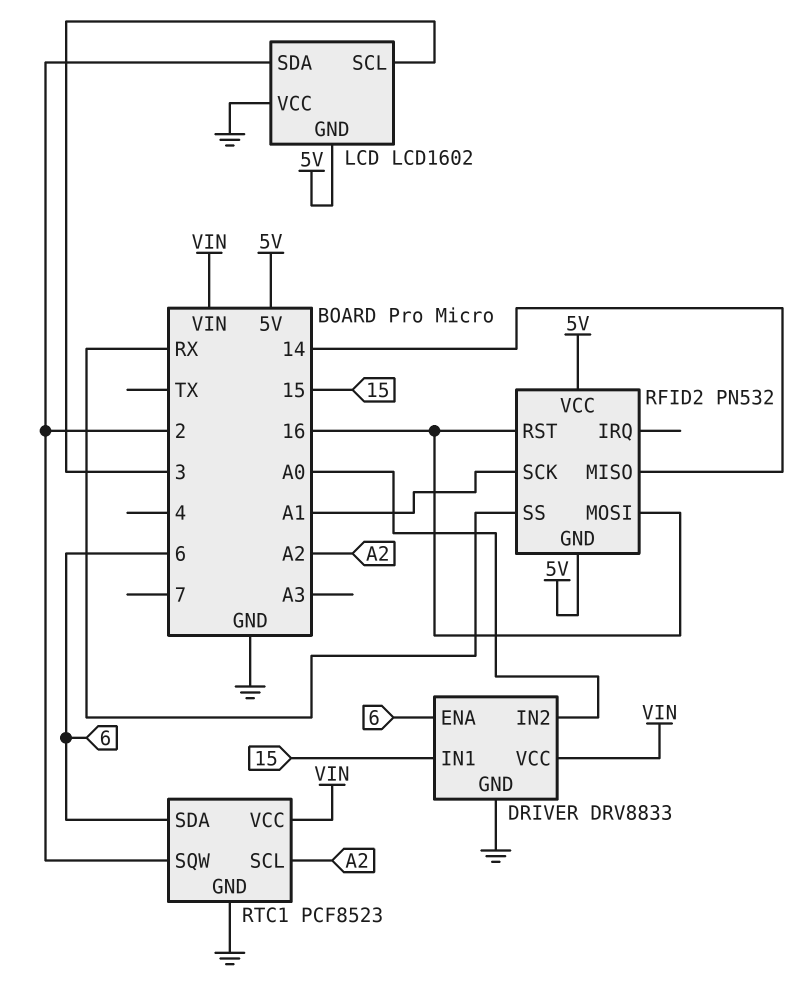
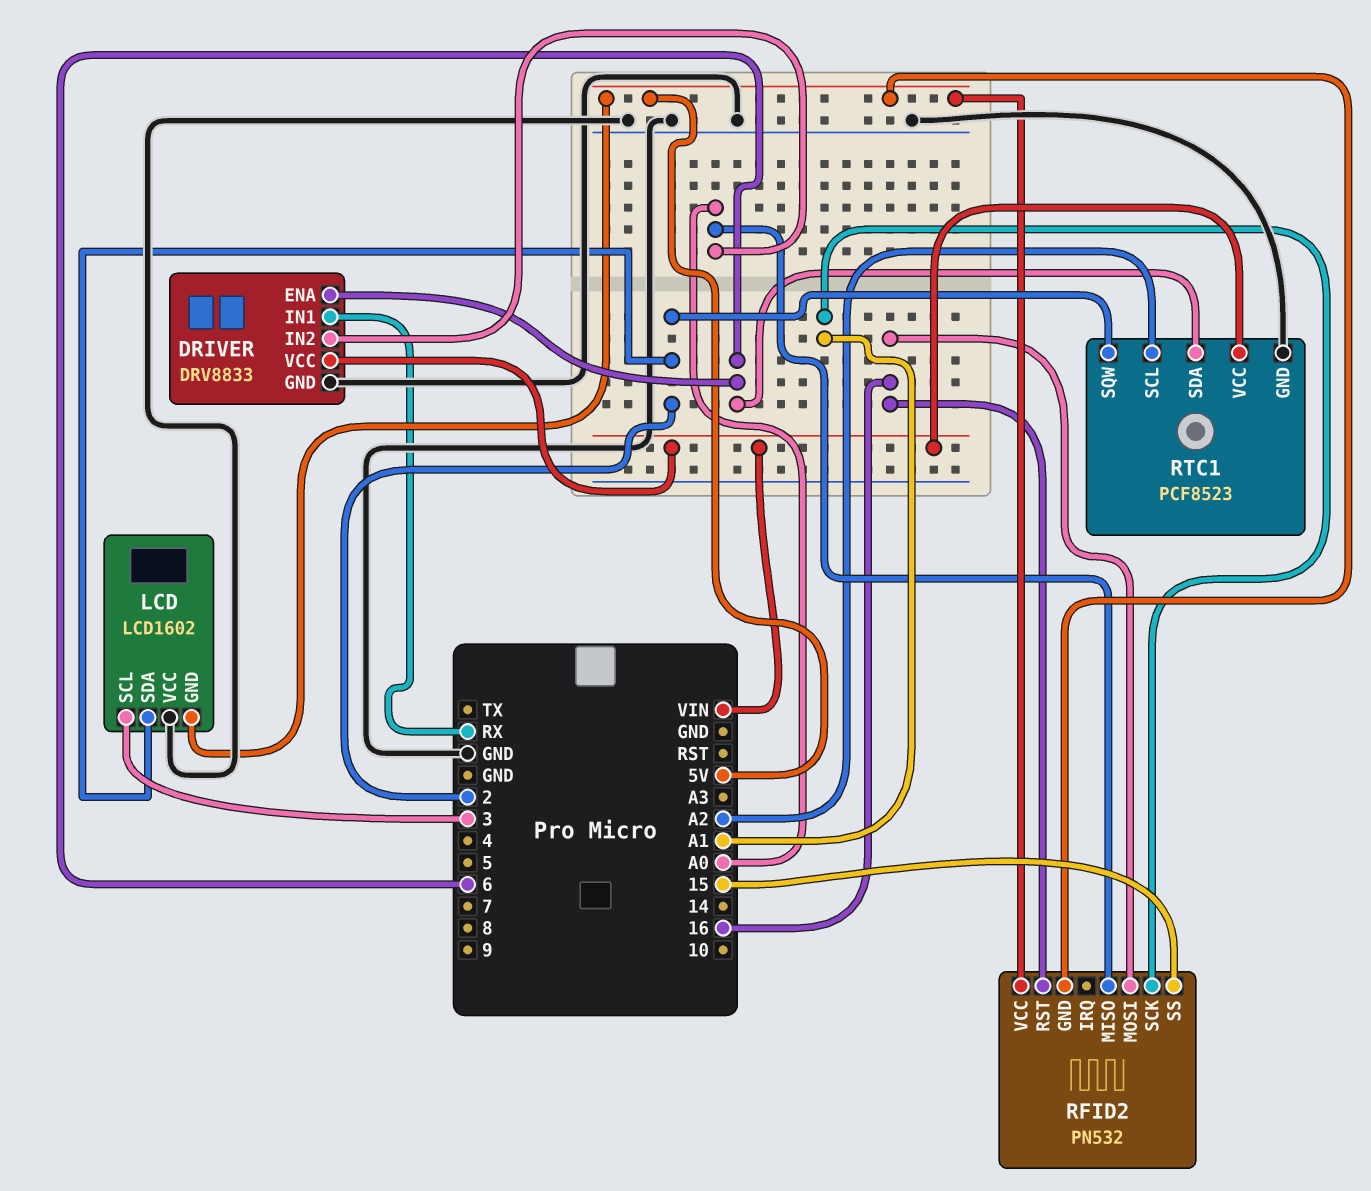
DRIVER pin IN1: 15 -> RX
RFID2 pin MISO: 14 -> A0
RFID2 pin SS: RX -> 15

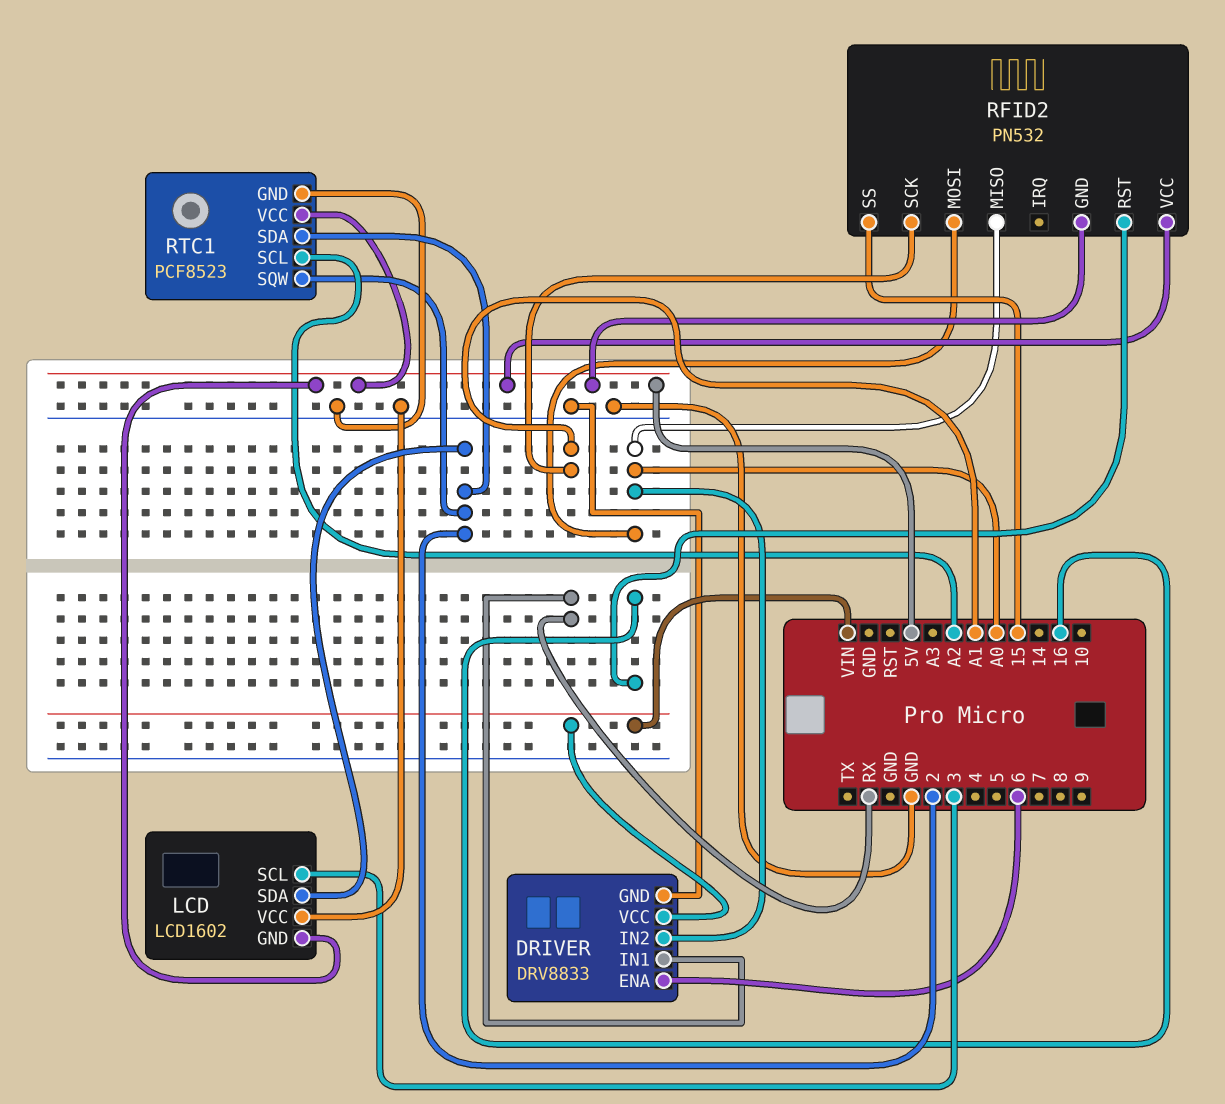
RFID2 pin MOSI: 16 -> A0
RTC1 pin SDA: 6 -> 2
RTC1 pin VCC: VIN -> 5V

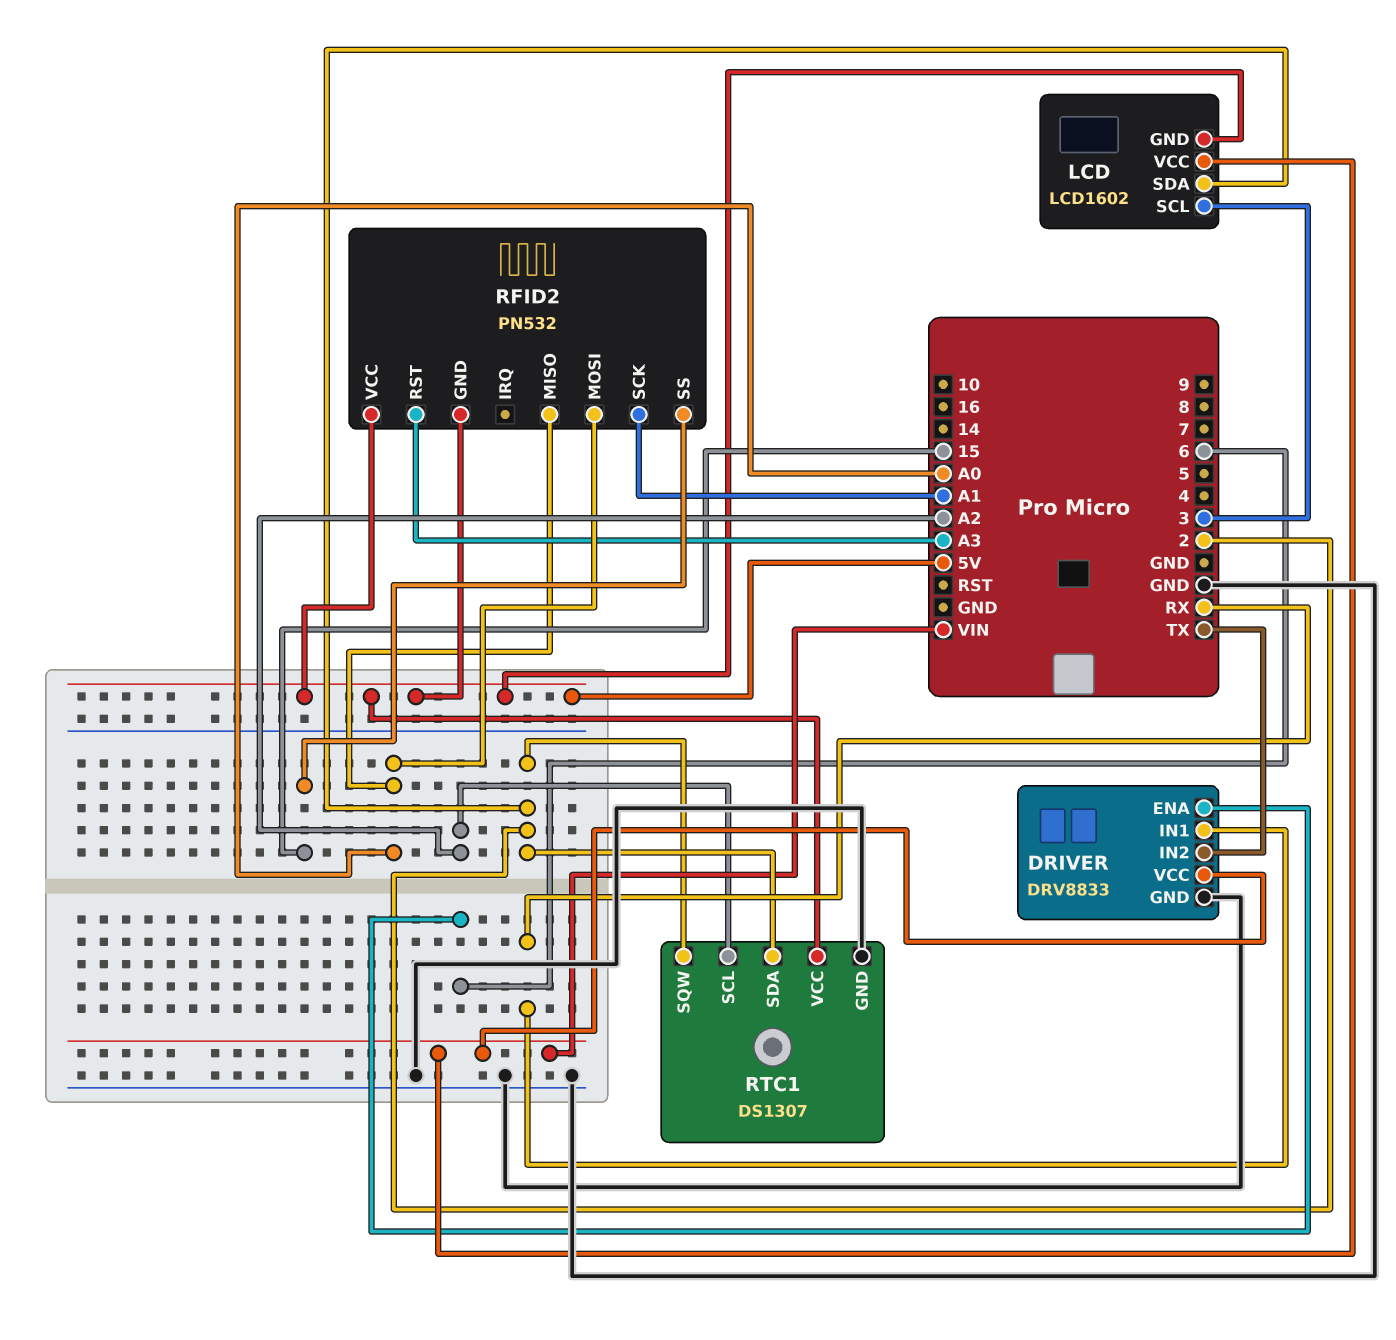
DRIVER pin IN2: A0 -> TX
LCD pin VCC: GND -> VIN
RFID2 pin RST: 16 -> A3
RTC1: PCF8523 -> DS1307

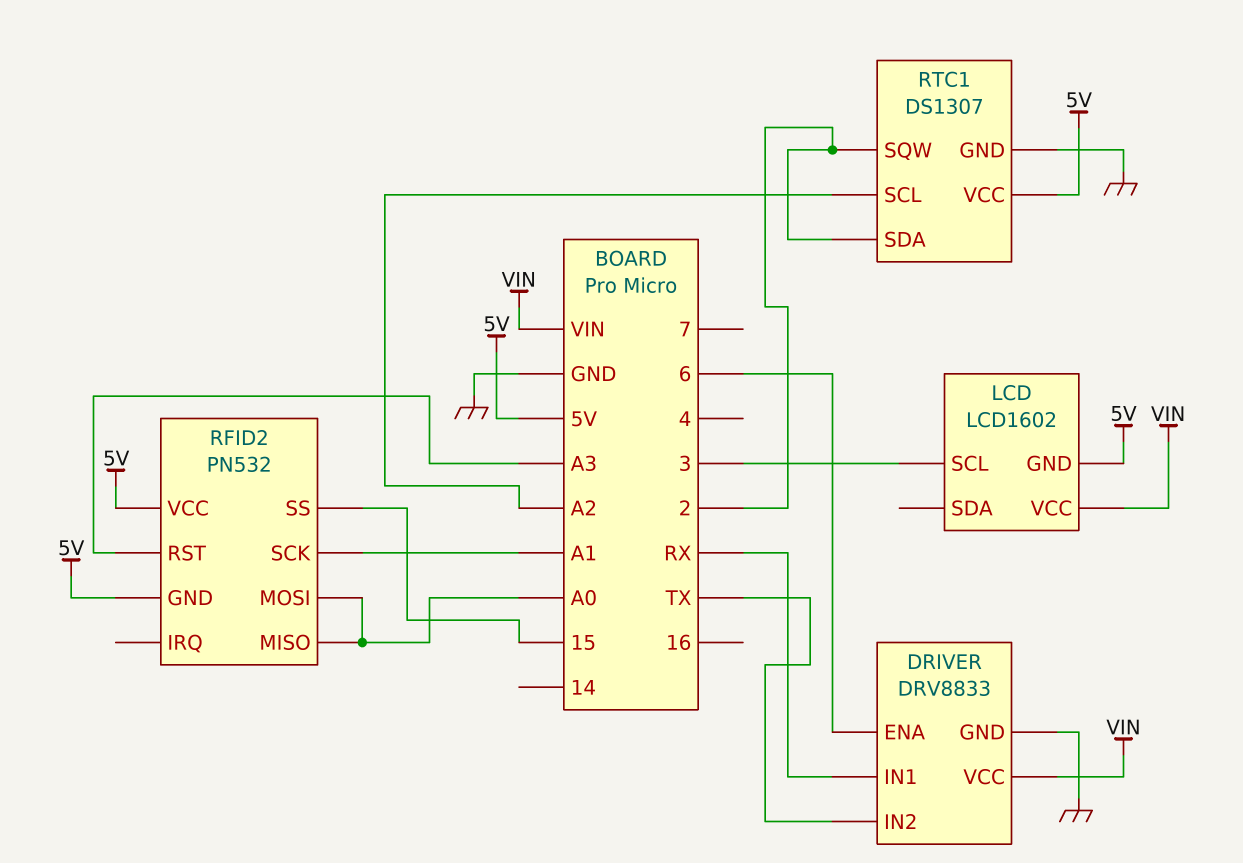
LCD pin SDA: 2 -> none

